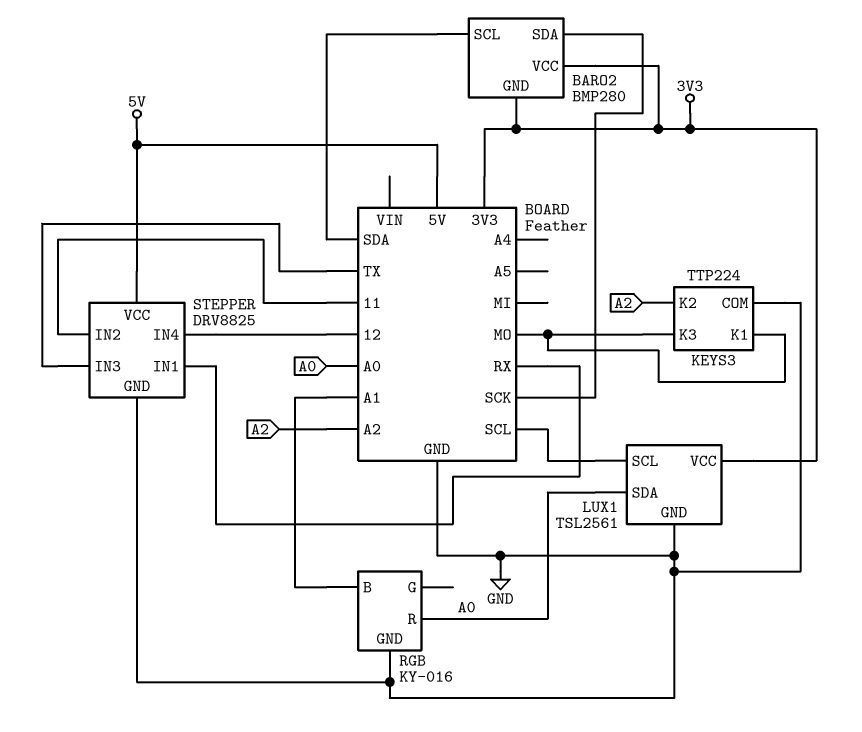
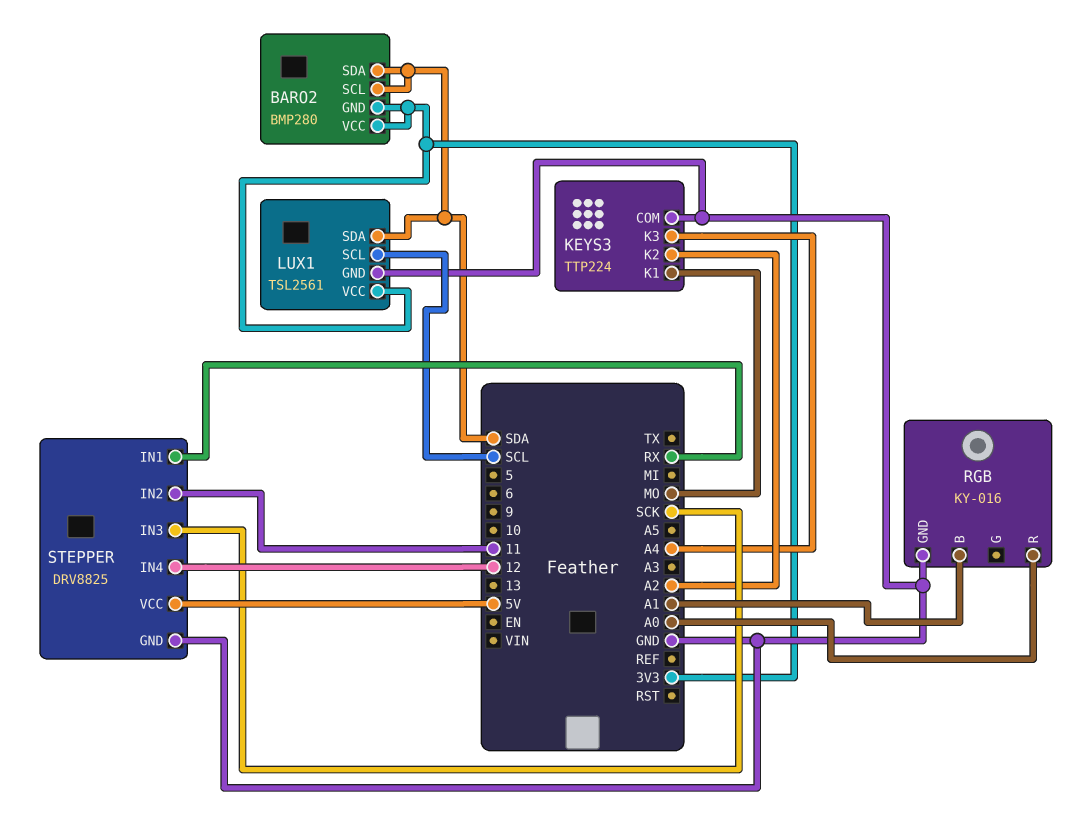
BARO2 pin SDA: SCK -> SDA
KEYS3 pin K3: MO -> A4
LUX1 pin SDA: A0 -> SDA
STEPPER pin IN3: TX -> SCK

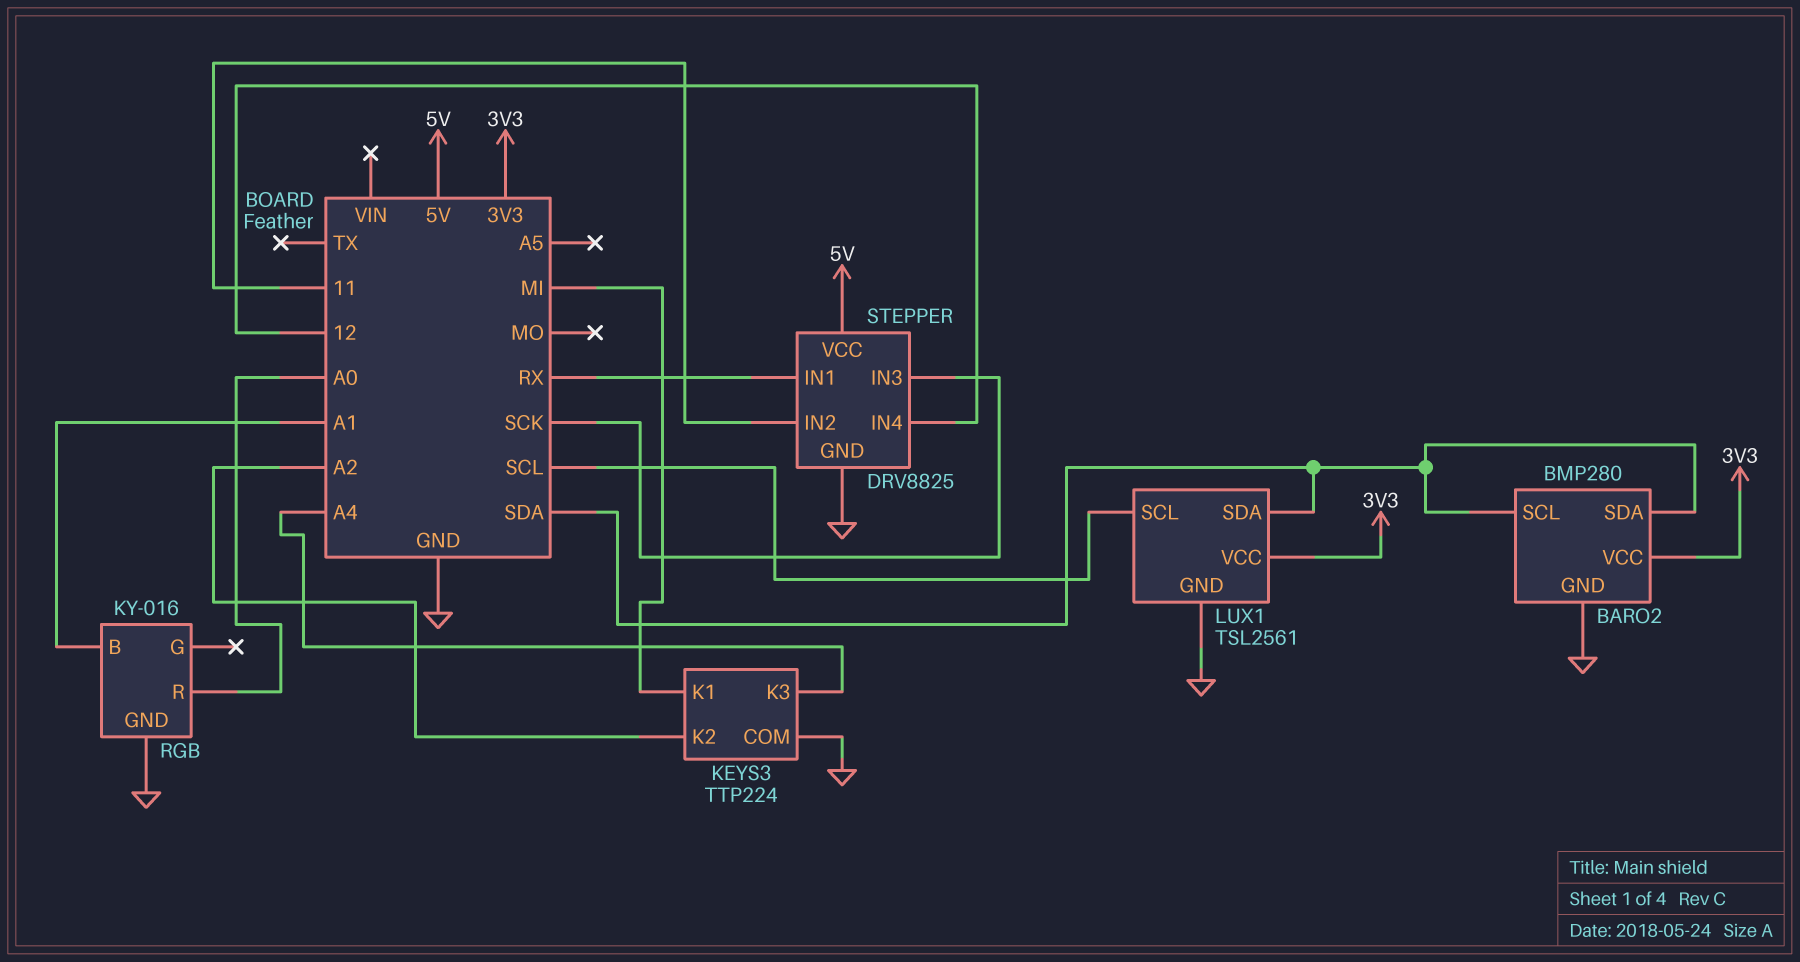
BARO2 pin GND: 3V3 -> GND
KEYS3 pin K1: MO -> MI

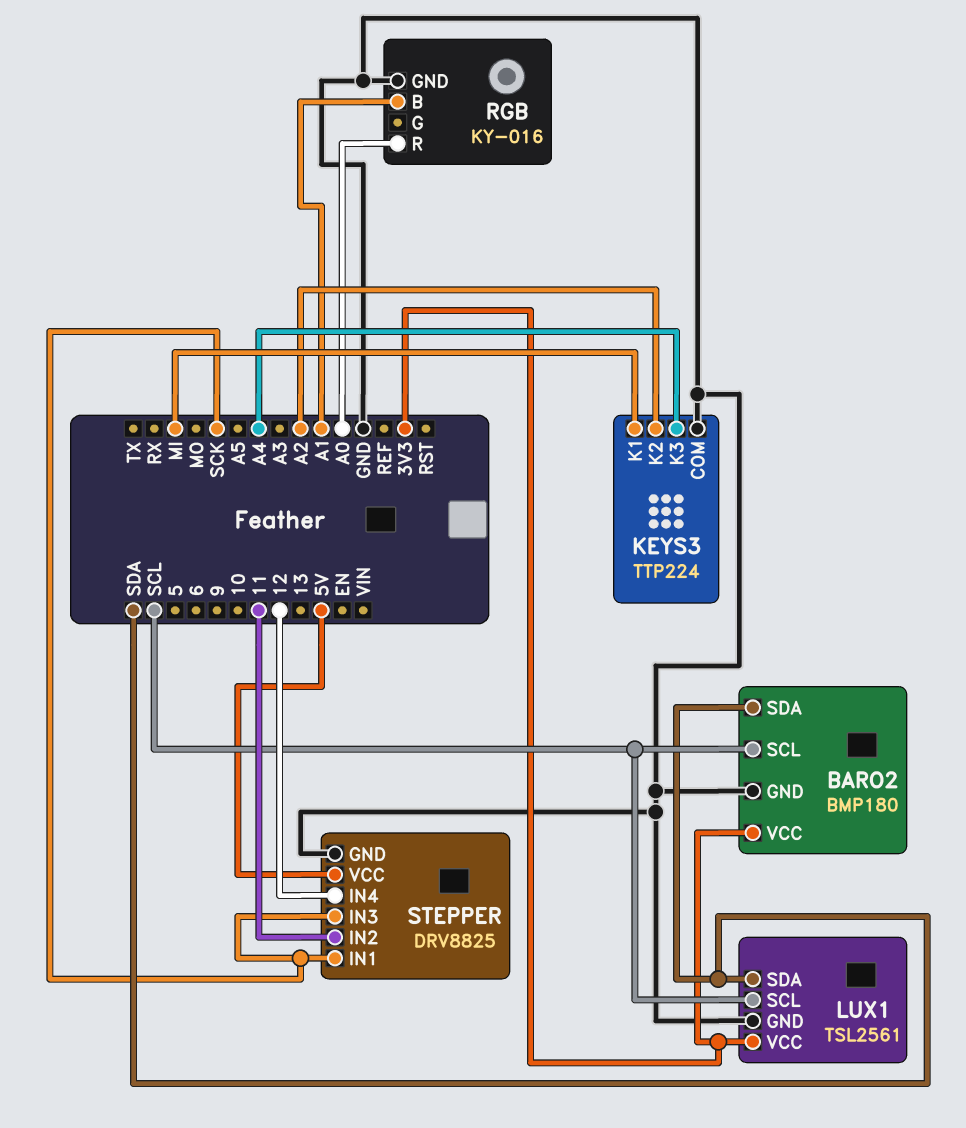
BARO2: BMP280 -> BMP180
BARO2 pin SCL: SDA -> SCL
STEPPER pin IN1: RX -> SCK

